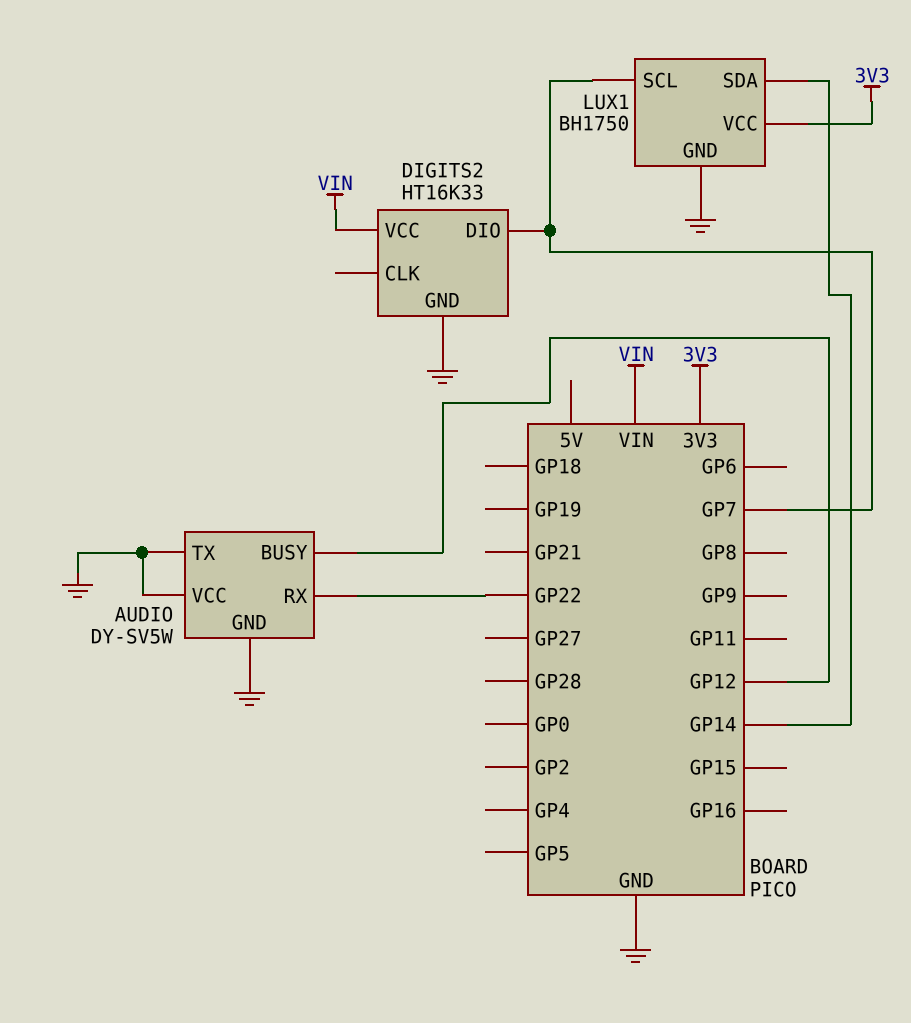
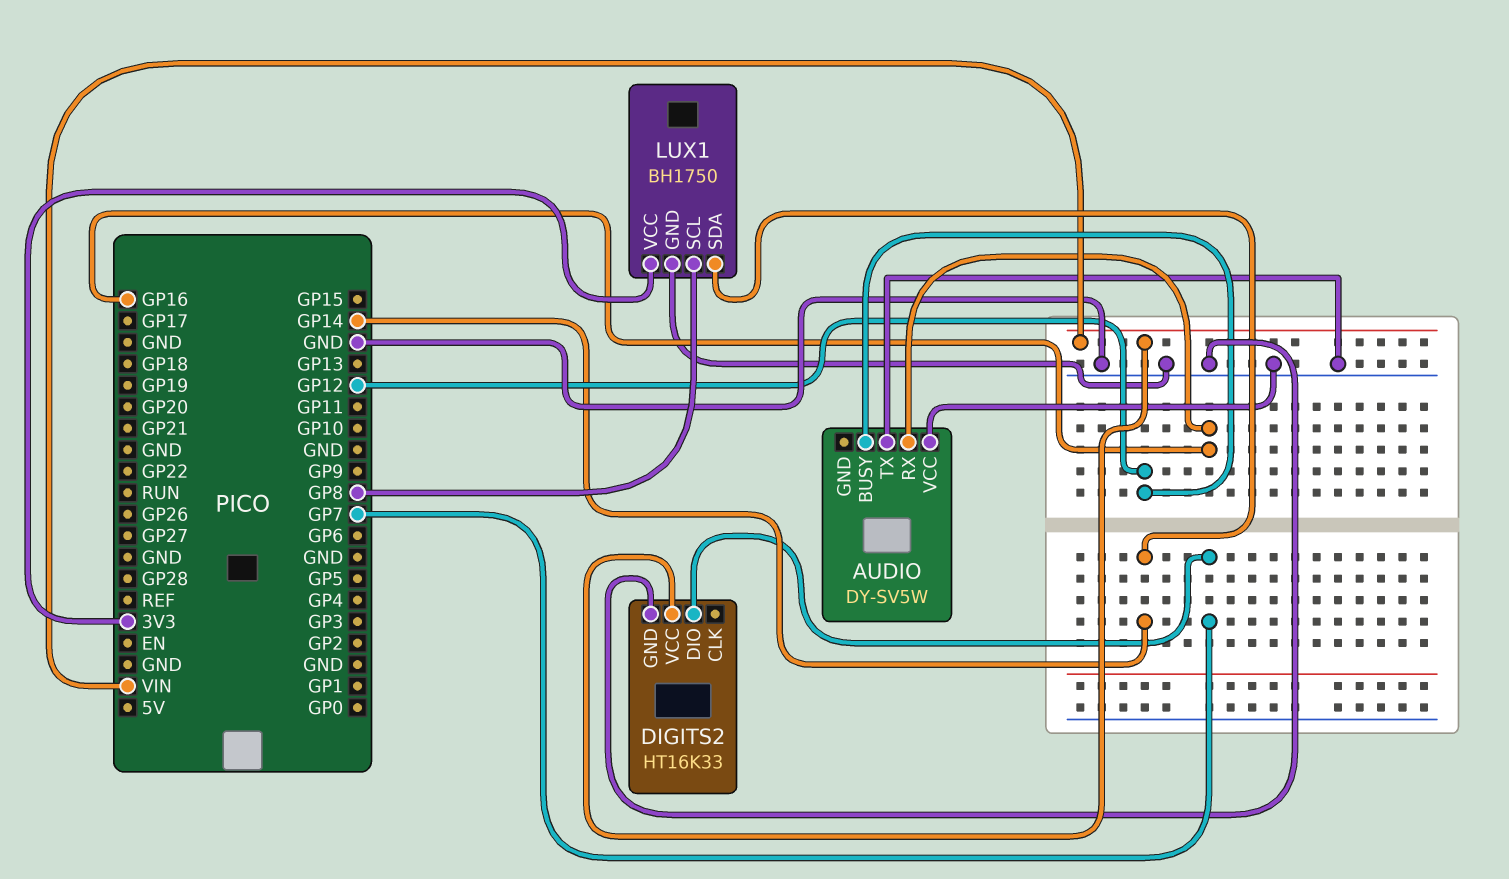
AUDIO pin GND: GND -> none
AUDIO pin RX: GP22 -> GP16
LUX1 pin SCL: GP7 -> GP8

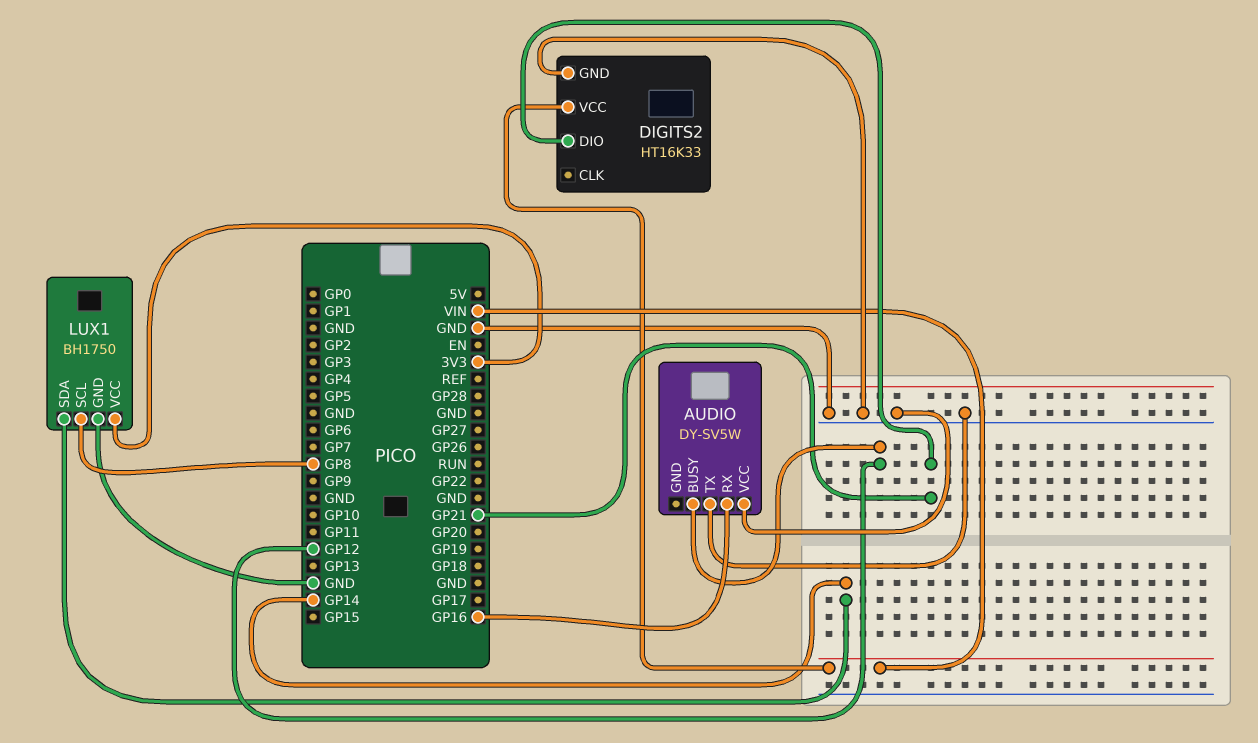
DIGITS2 pin DIO: GP7 -> GP21

